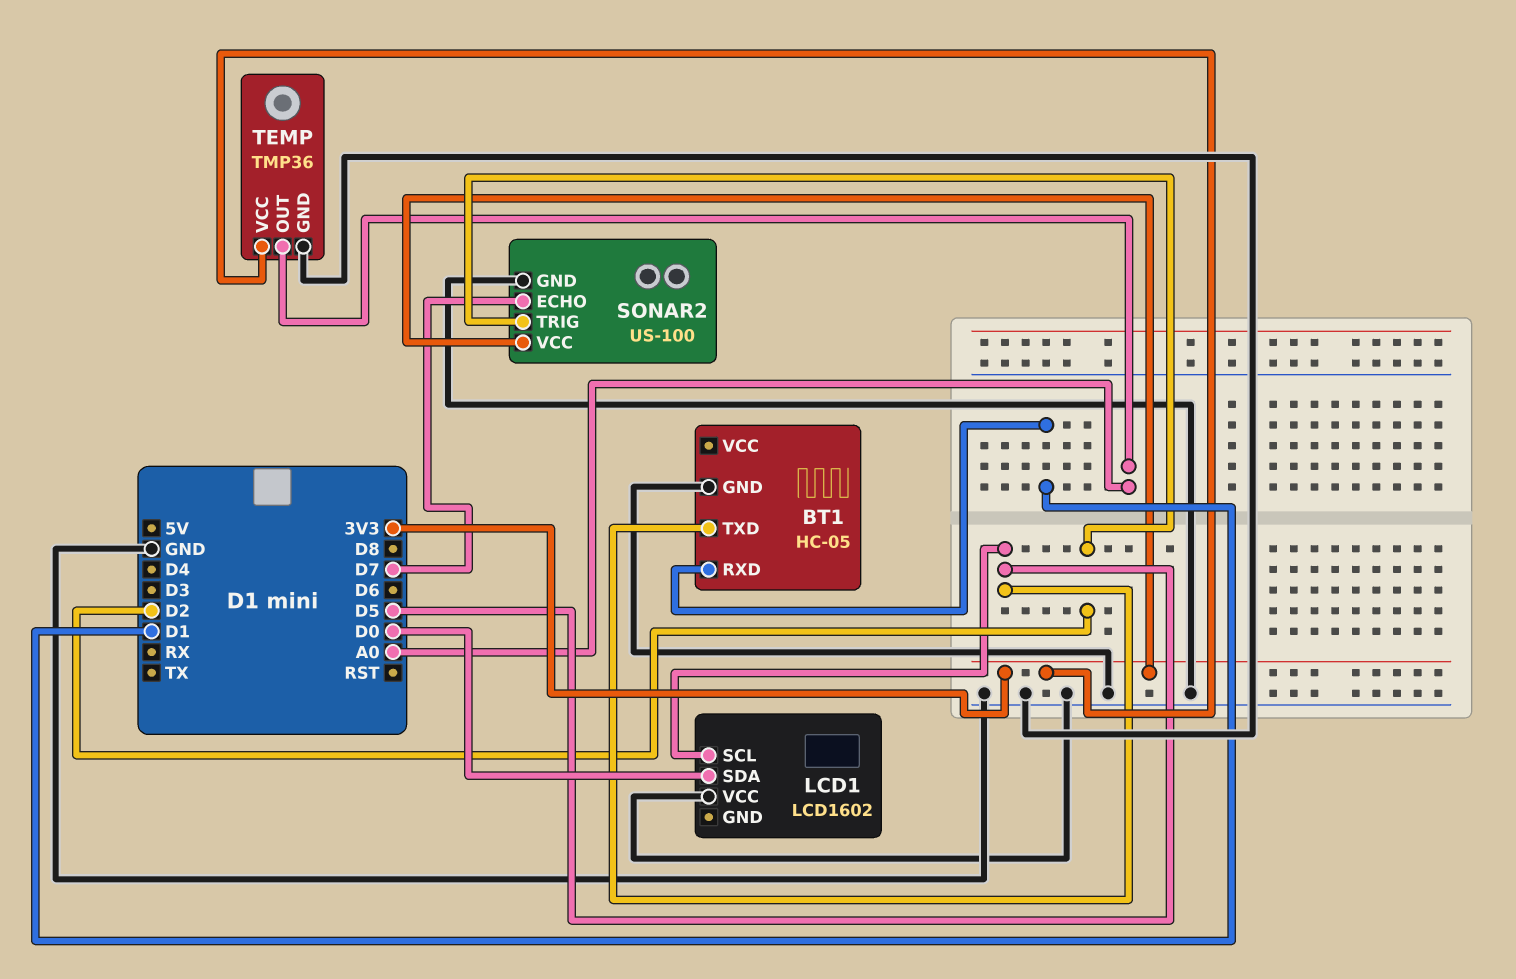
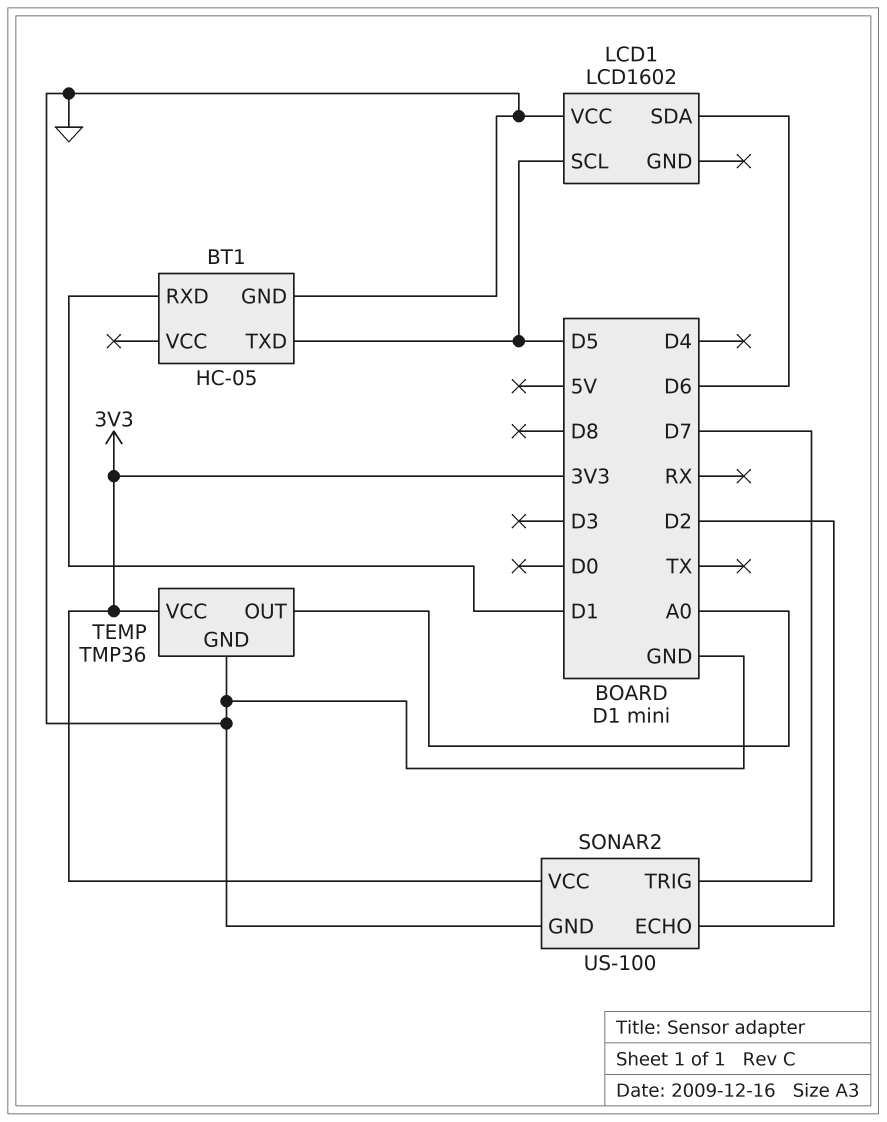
LCD1 pin SDA: D0 -> D6
SONAR2 pin ECHO: D7 -> D2
SONAR2 pin TRIG: D2 -> D7

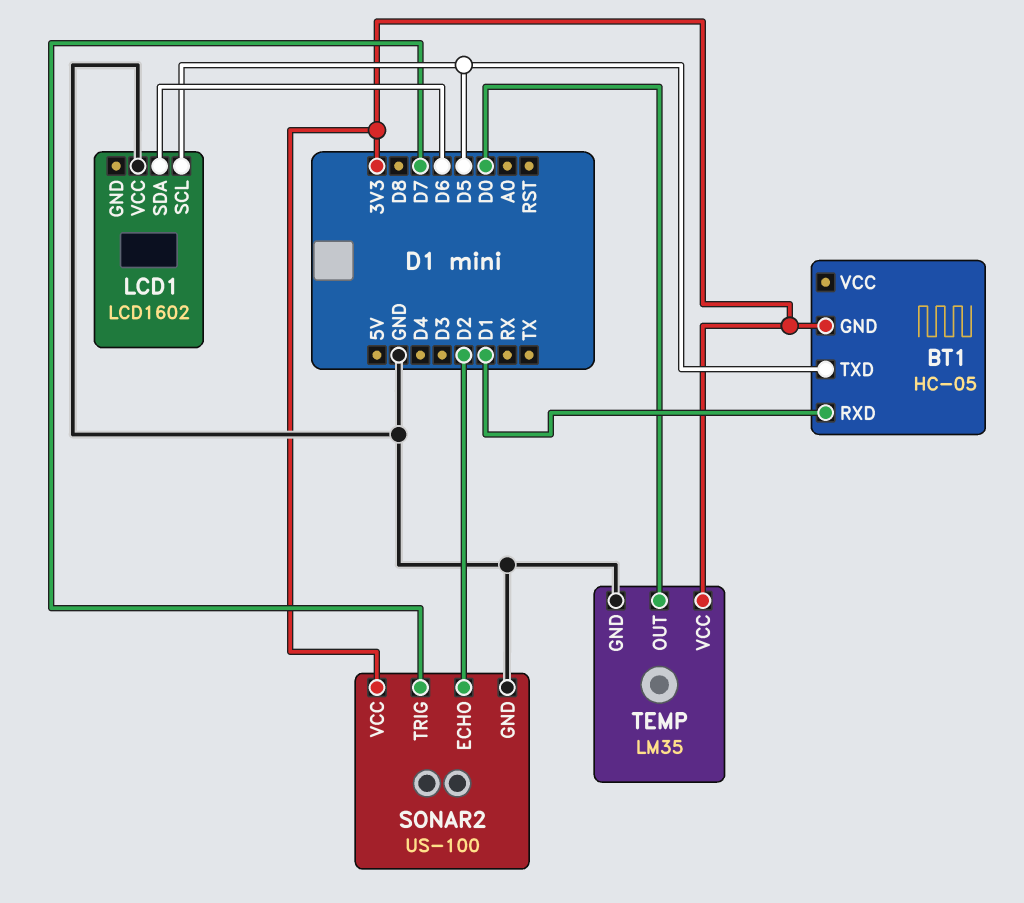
BT1 pin GND: GND -> 3V3
TEMP: TMP36 -> LM35
TEMP pin OUT: A0 -> D0

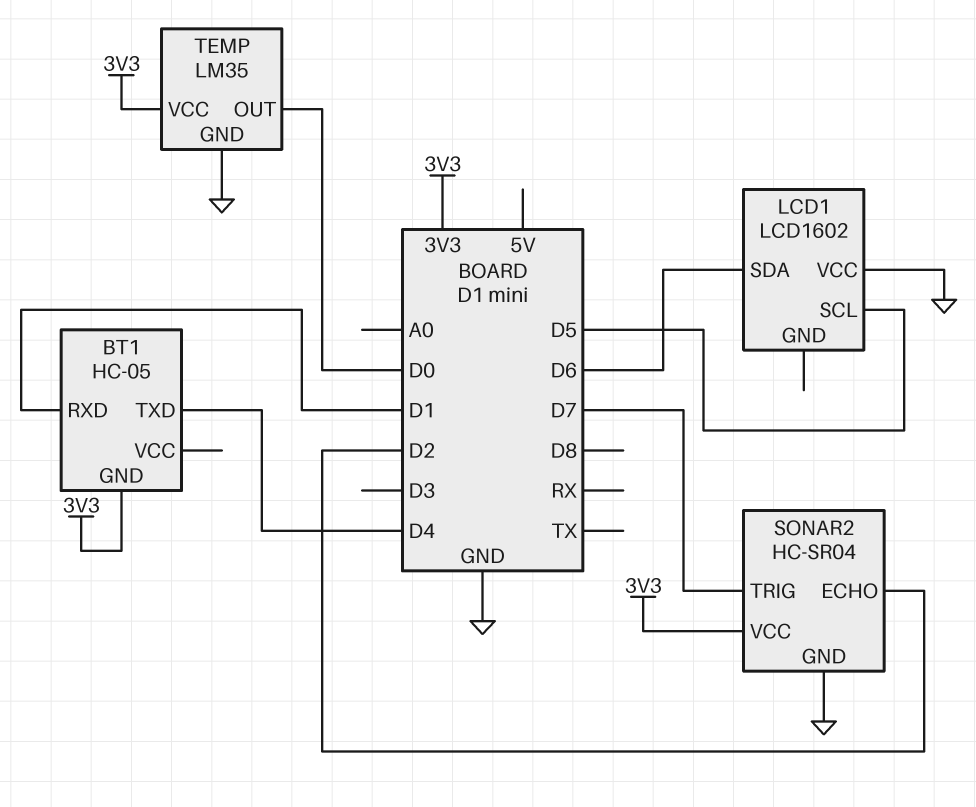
BT1 pin TXD: D5 -> D4
SONAR2: US-100 -> HC-SR04

